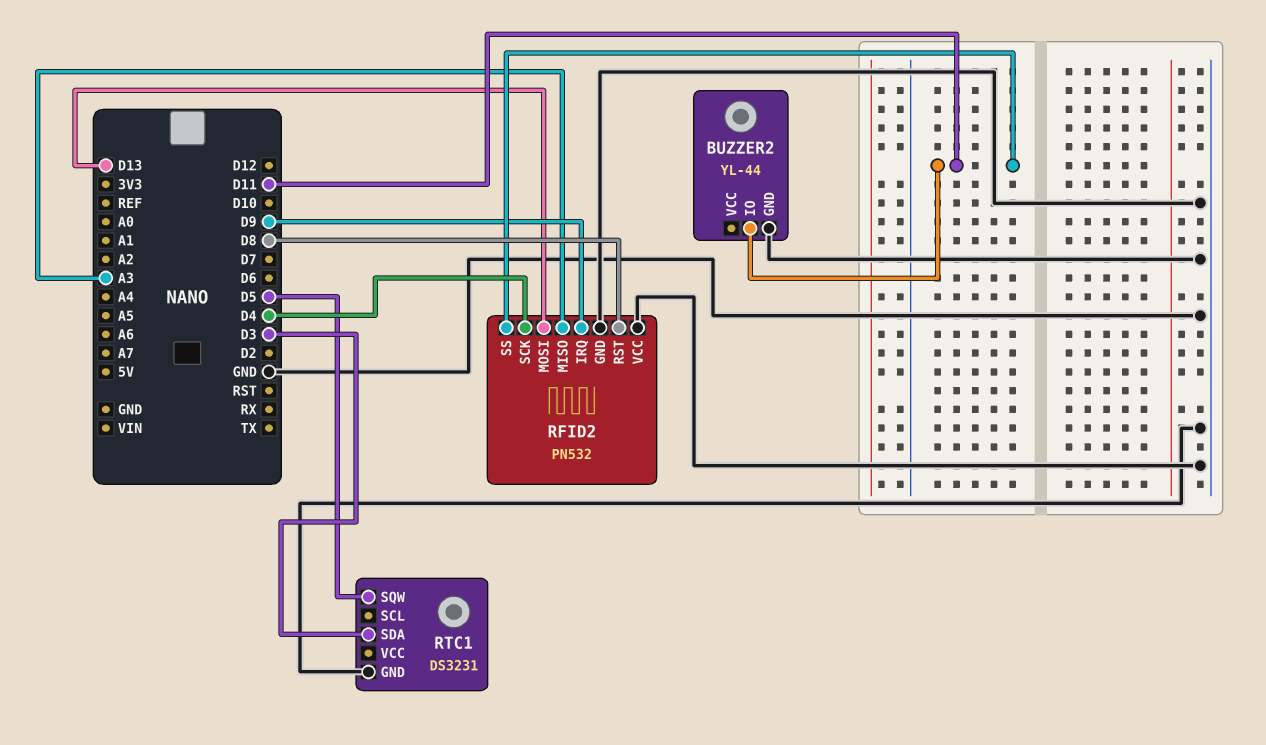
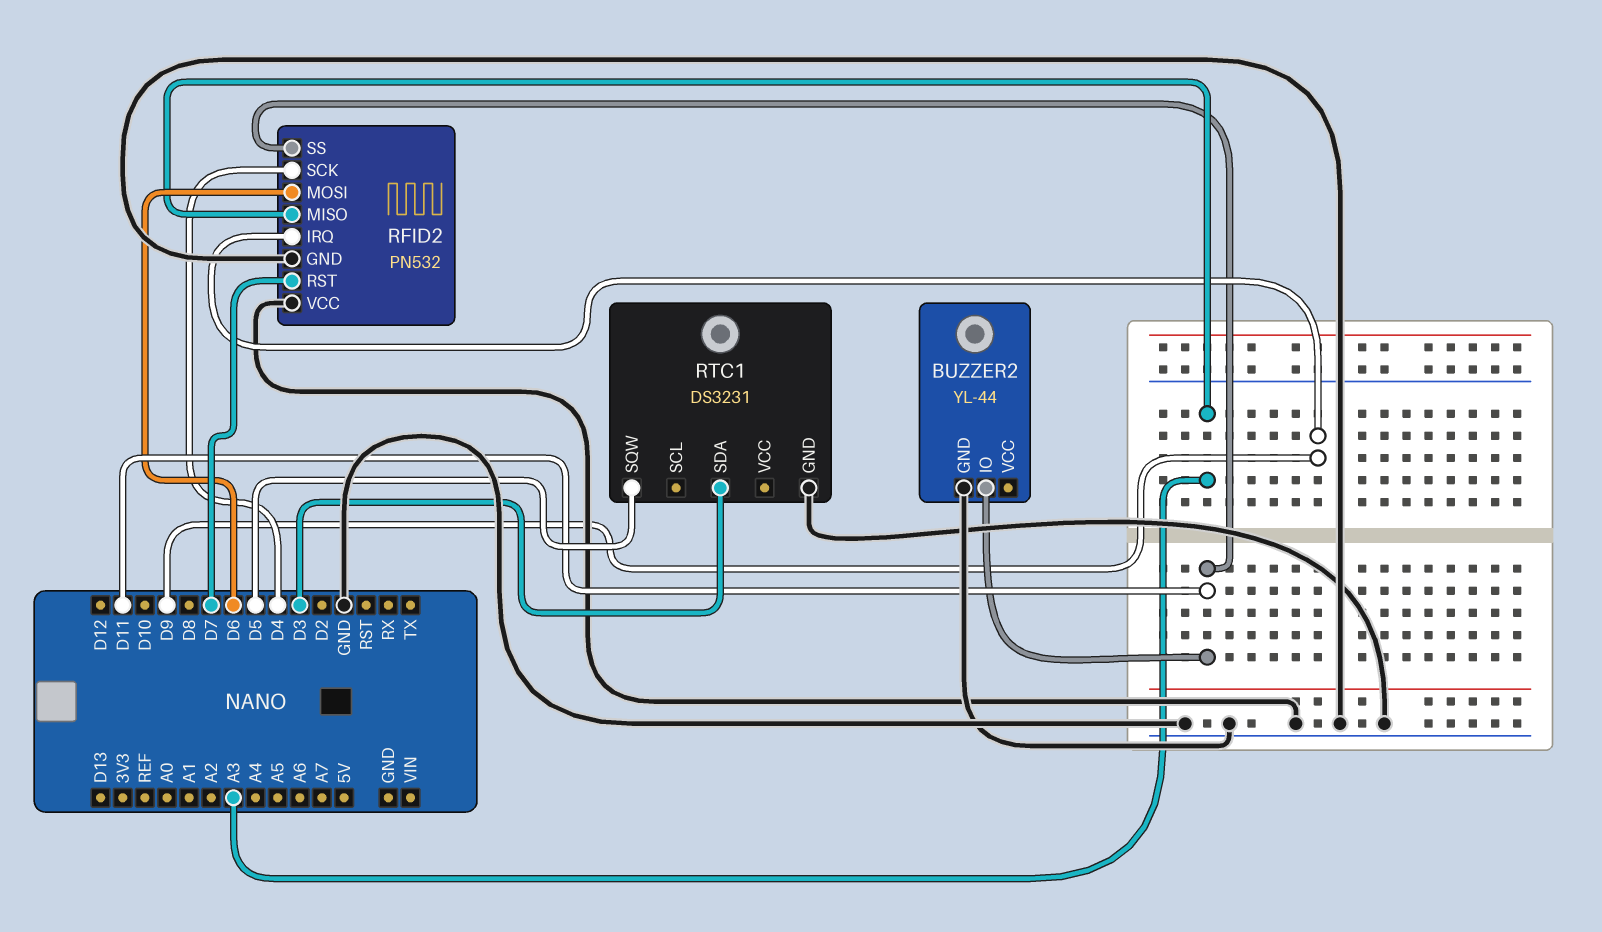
RFID2 pin MOSI: D13 -> D6
RFID2 pin RST: D8 -> D7

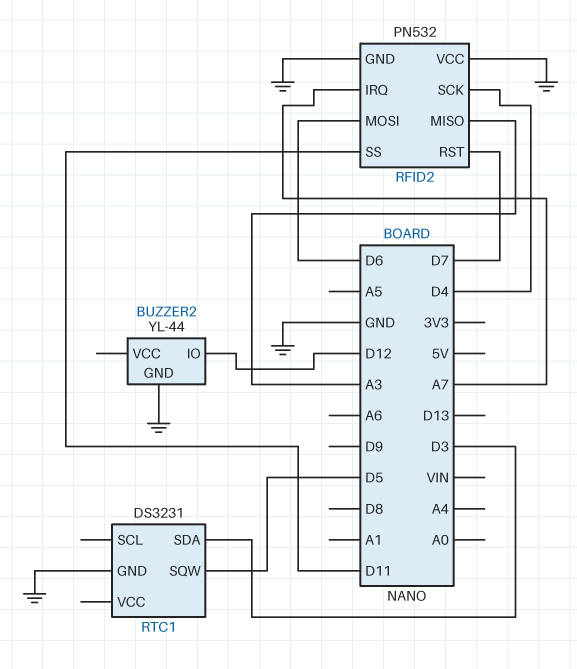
BUZZER2 pin IO: D11 -> D12
RFID2 pin IRQ: D9 -> A7

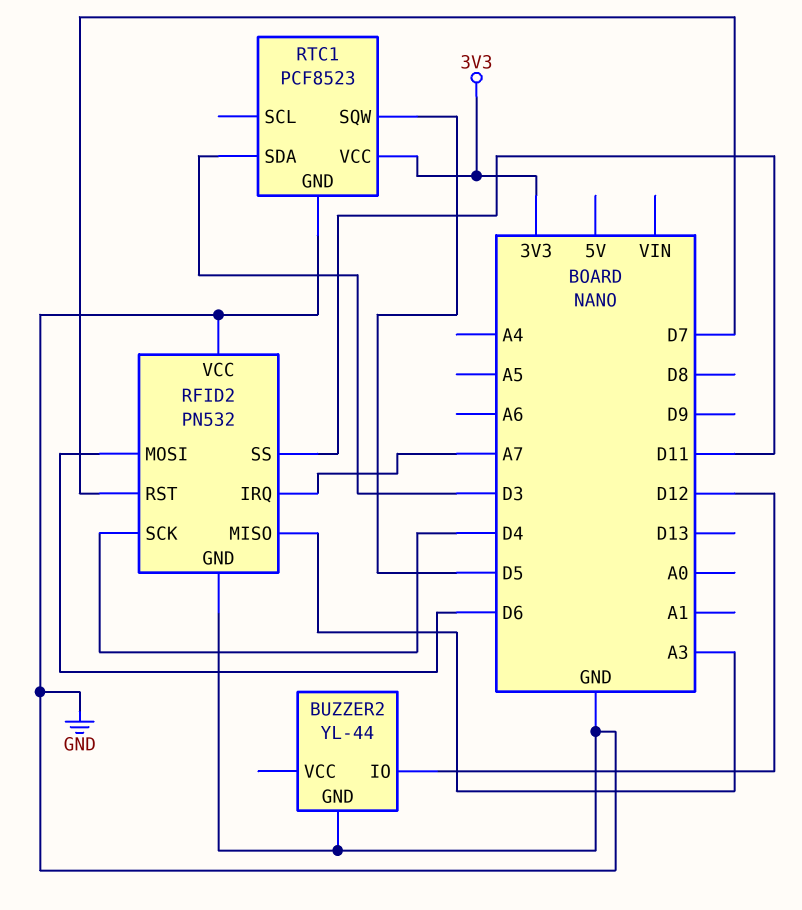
RTC1: DS3231 -> PCF8523
RTC1 pin VCC: none -> 3V3

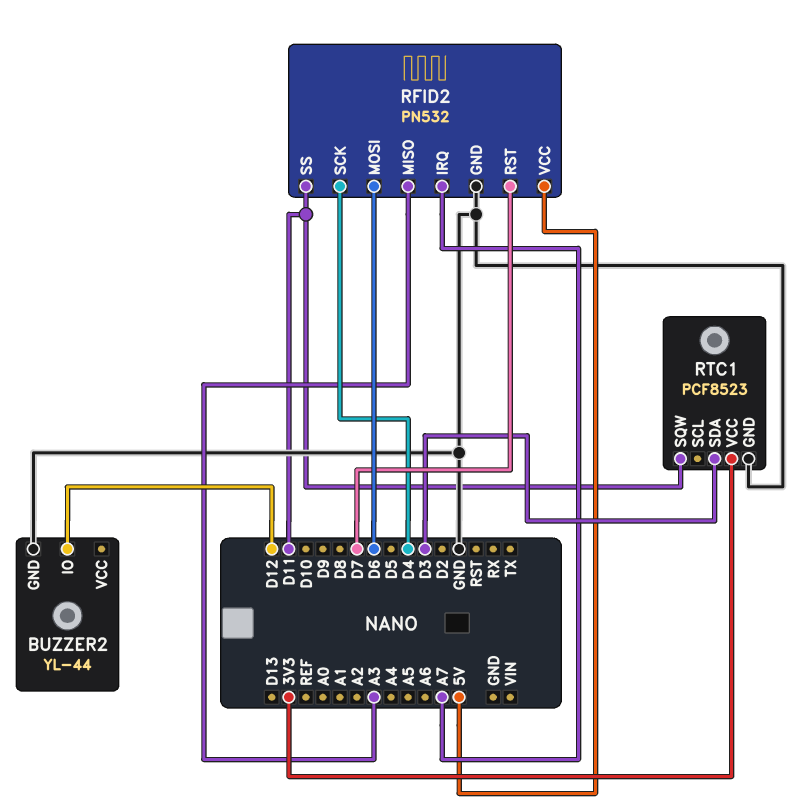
RFID2 pin VCC: GND -> 5V
RTC1 pin SQW: D5 -> D11

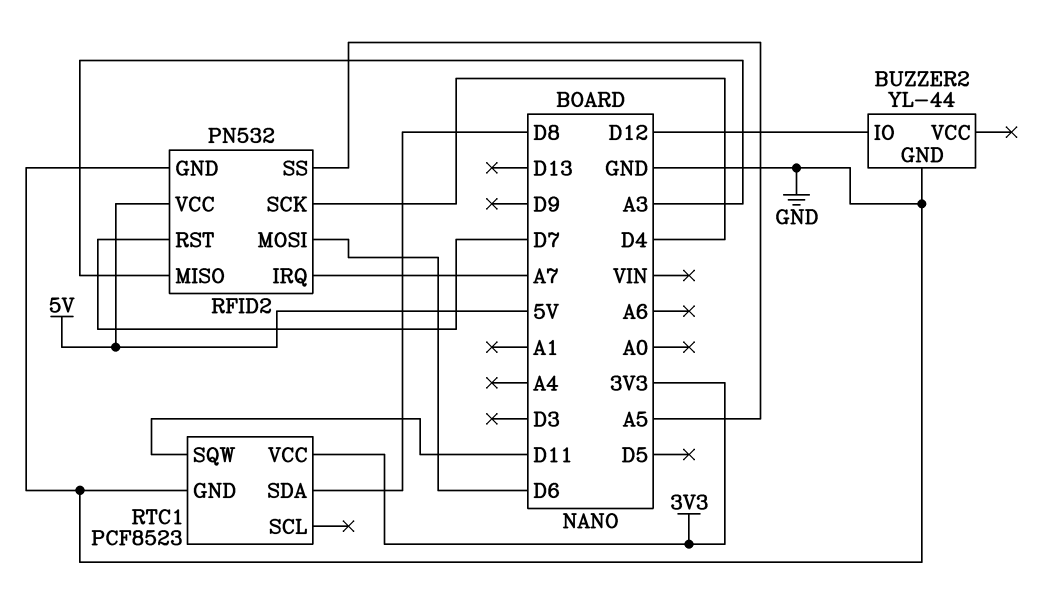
RFID2 pin SS: D11 -> A5
RTC1 pin SDA: D3 -> D8

